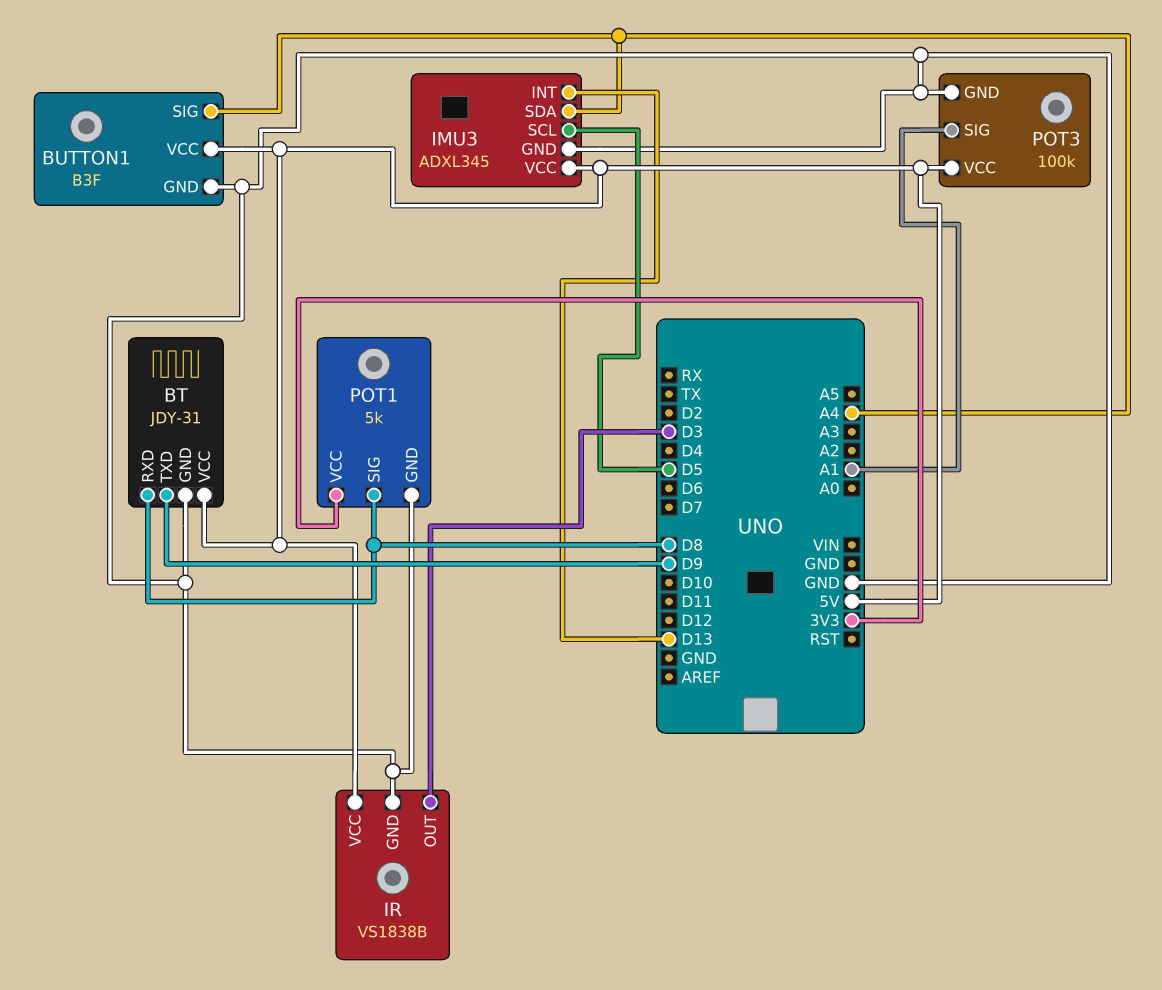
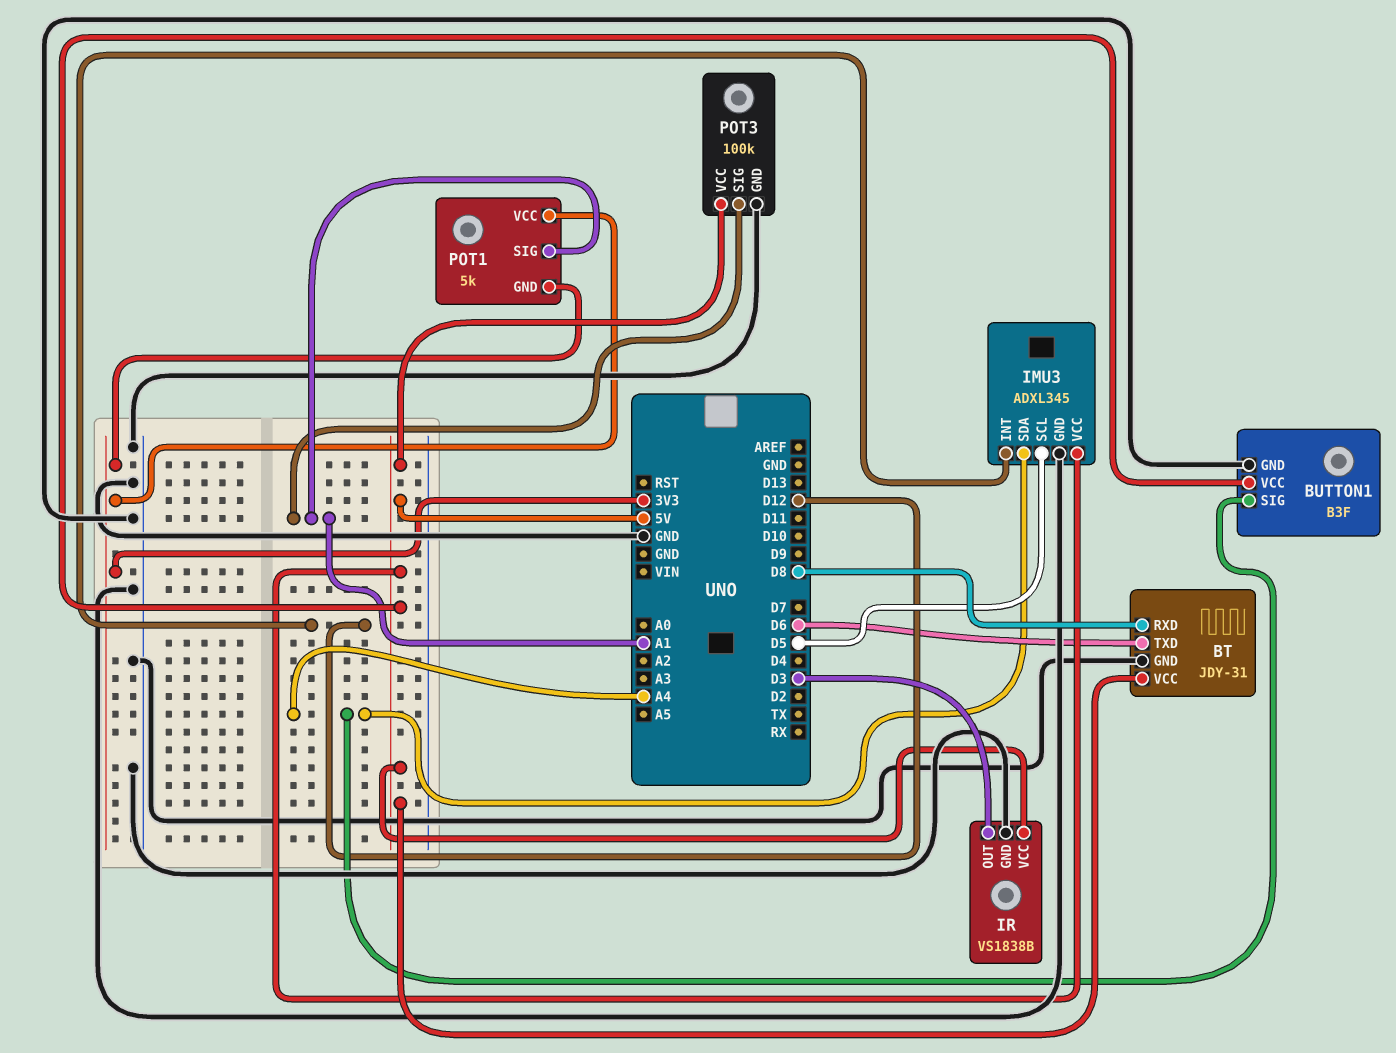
BT pin TXD: D9 -> D6
IMU3 pin INT: D13 -> D12
POT1 pin GND: GND -> 3V3
POT1 pin SIG: D8 -> A1

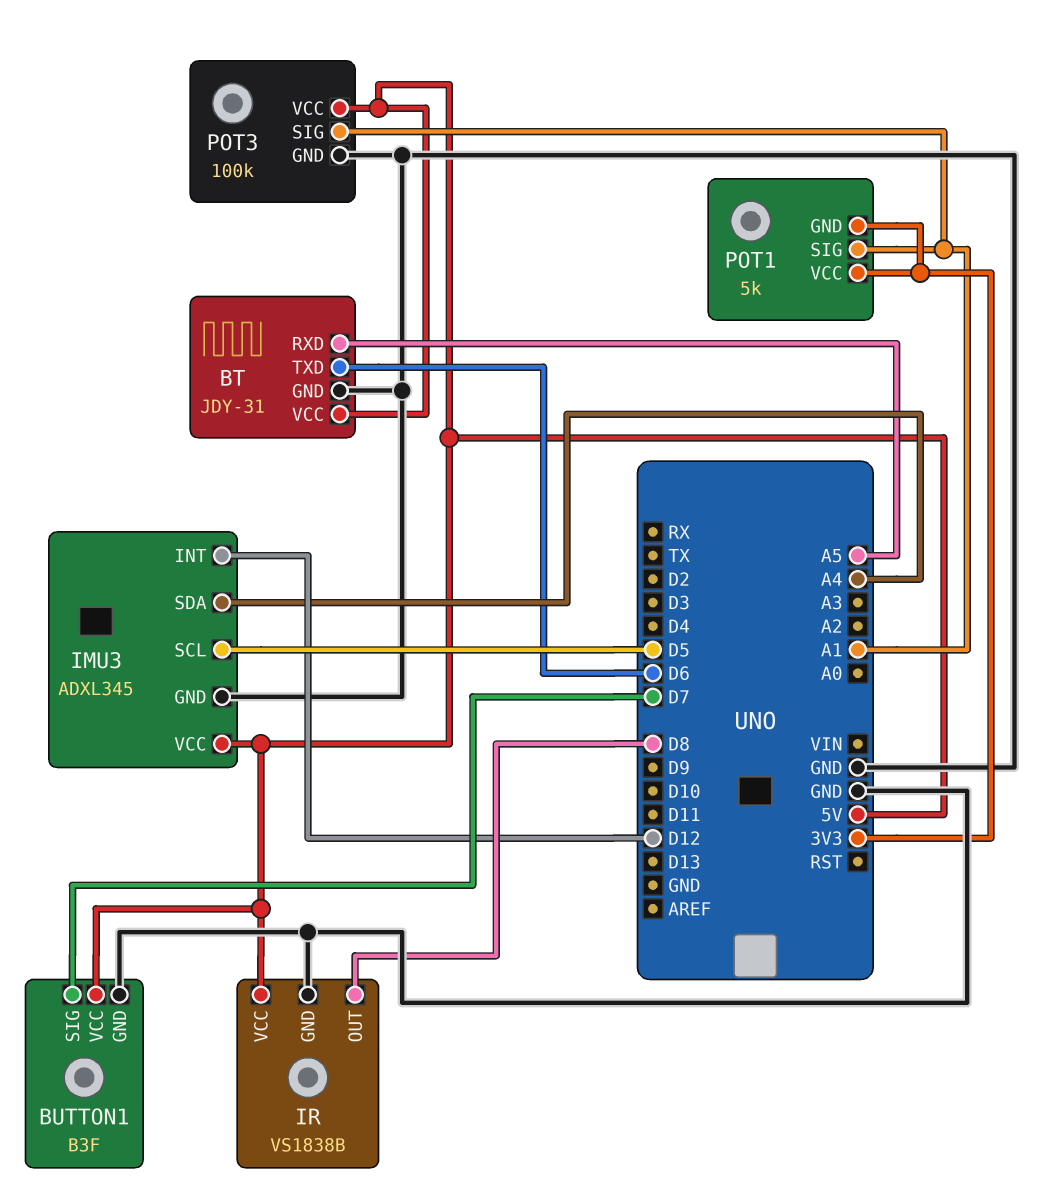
BT pin RXD: D8 -> A5
BUTTON1 pin SIG: A4 -> D7
IR pin OUT: D3 -> D8

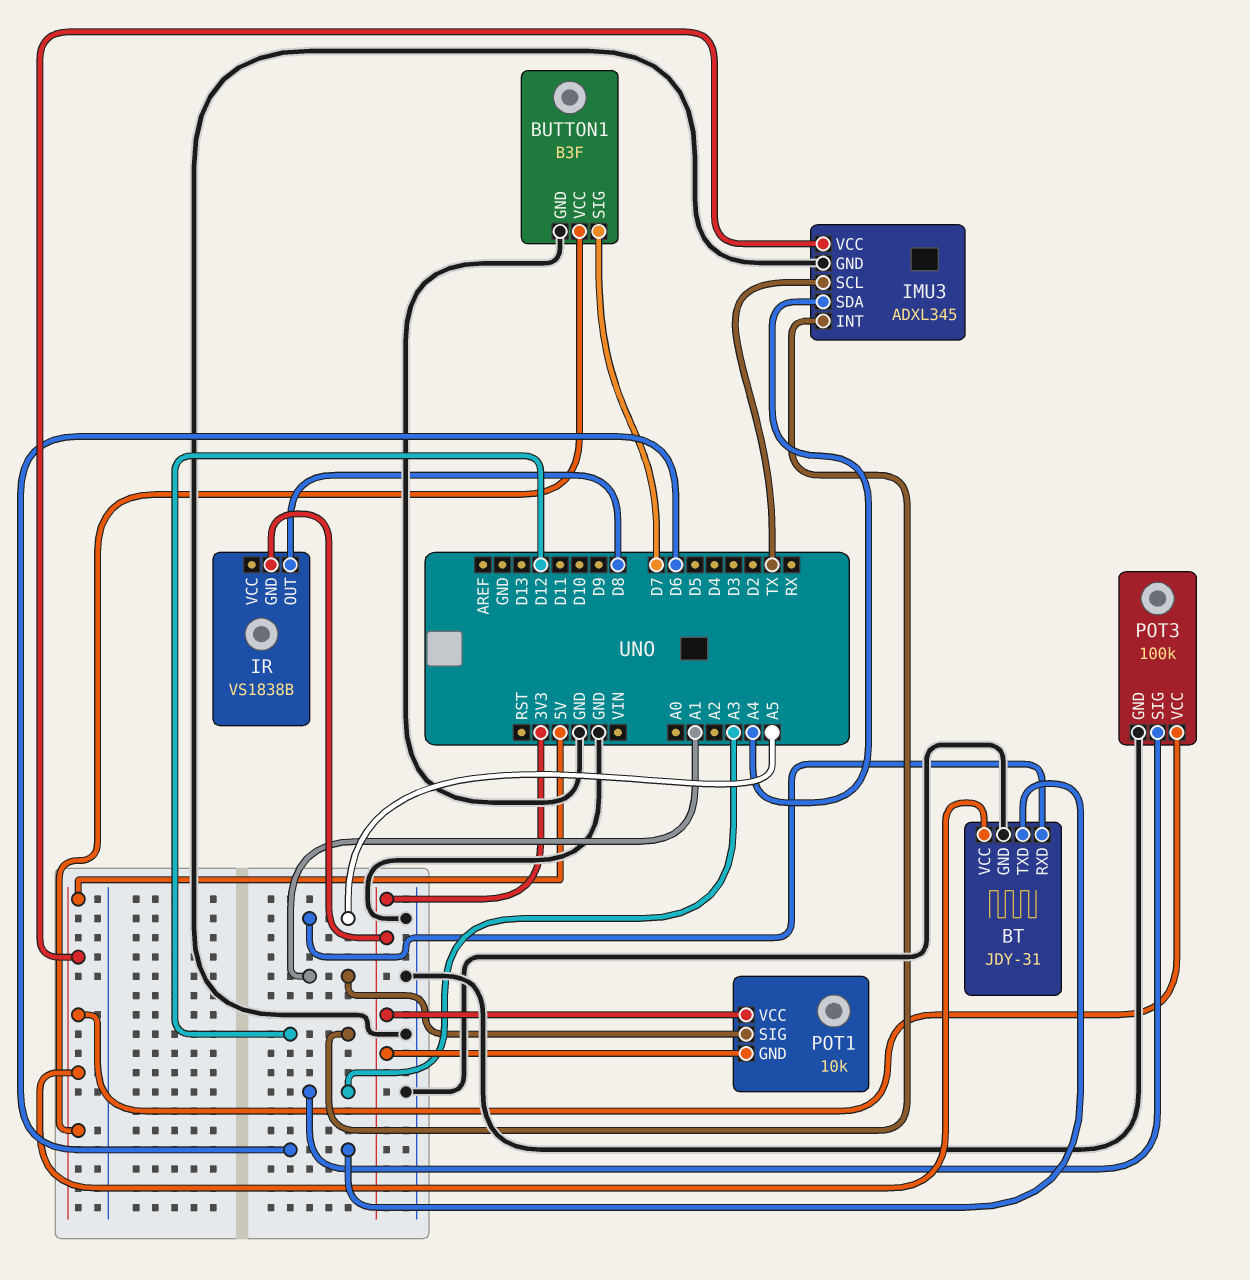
IMU3 pin SCL: D5 -> TX
IR pin GND: GND -> 3V3
IR pin VCC: 5V -> none
POT1: 5k -> 10k
POT3 pin SIG: A1 -> A3

